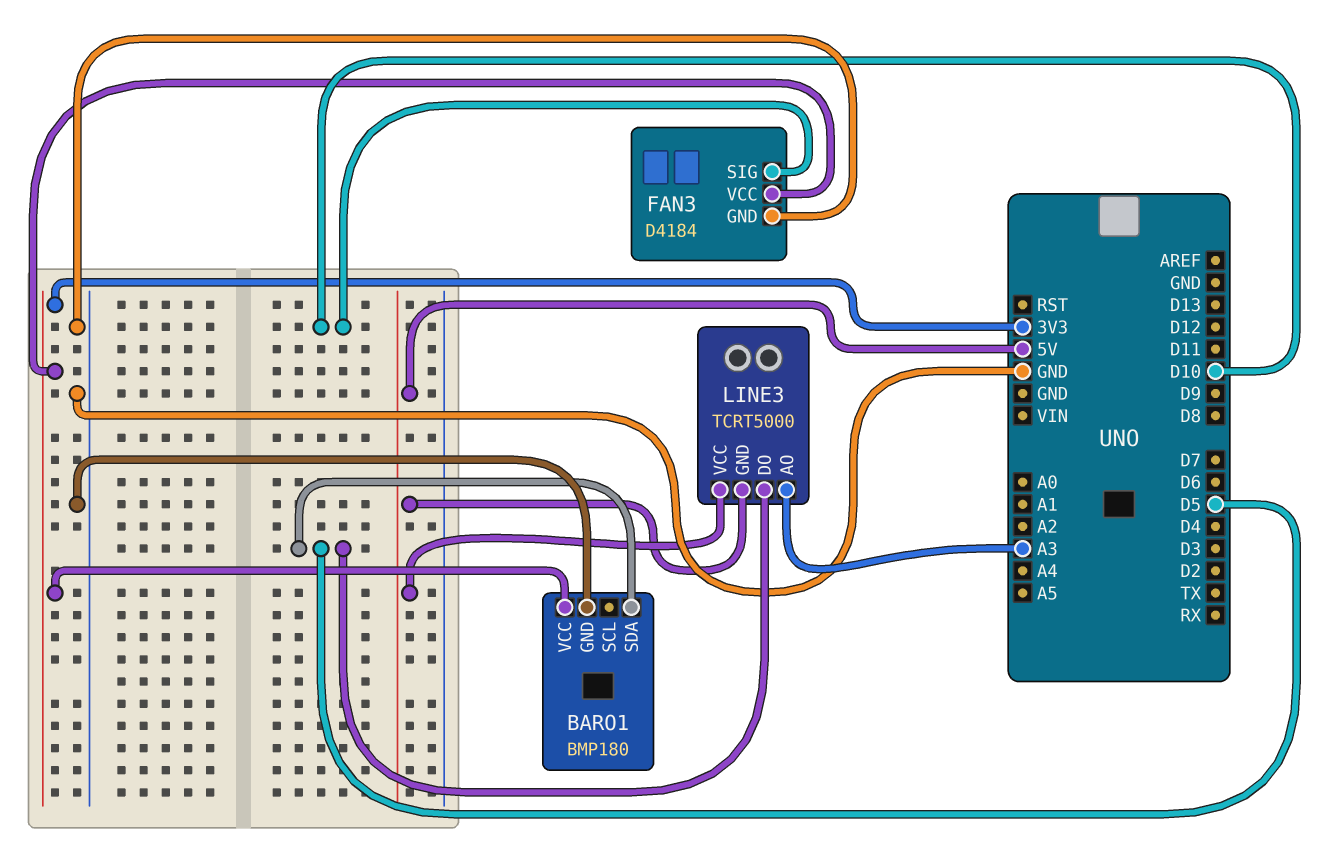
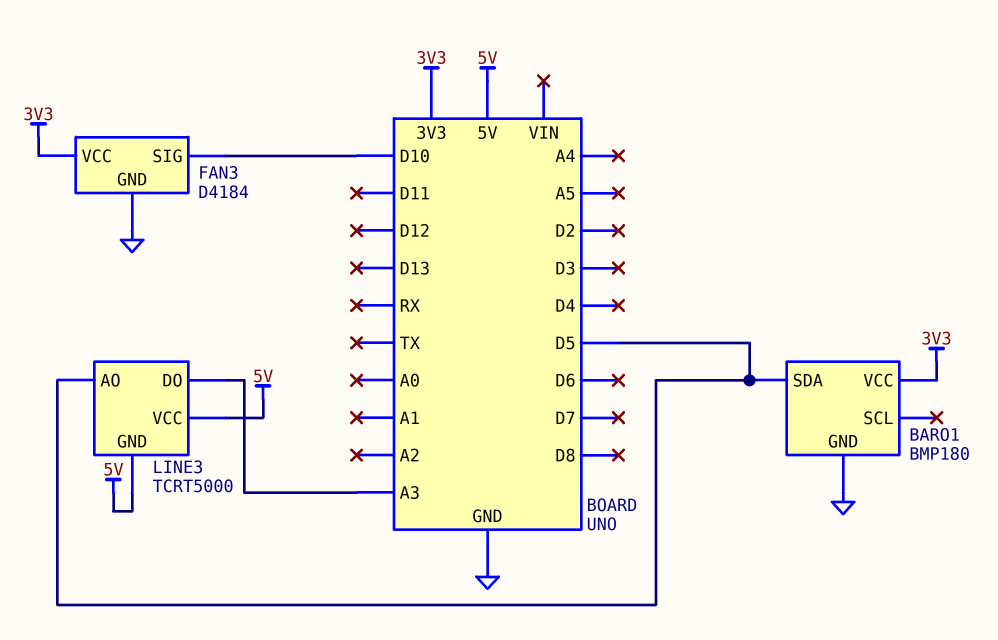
LINE3 pin AO: A3 -> D5
LINE3 pin DO: D5 -> A3

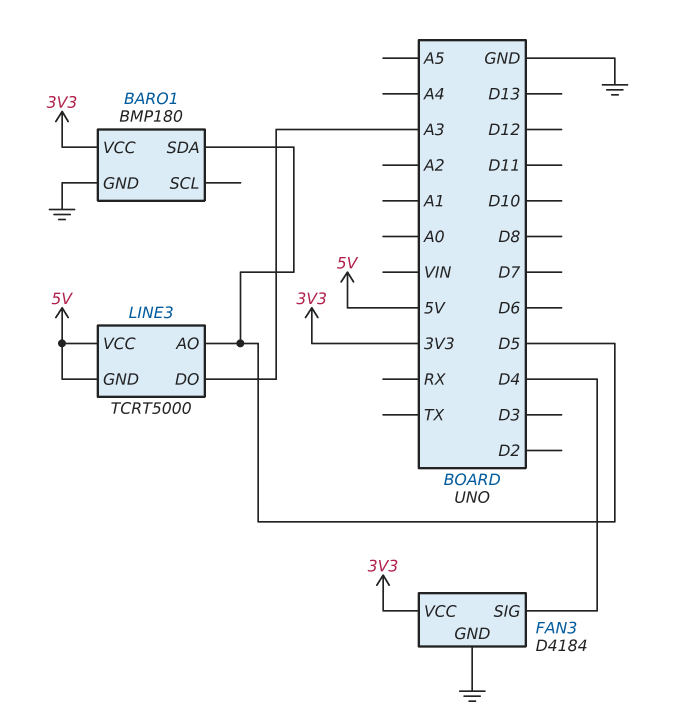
FAN3 pin SIG: D10 -> D4

